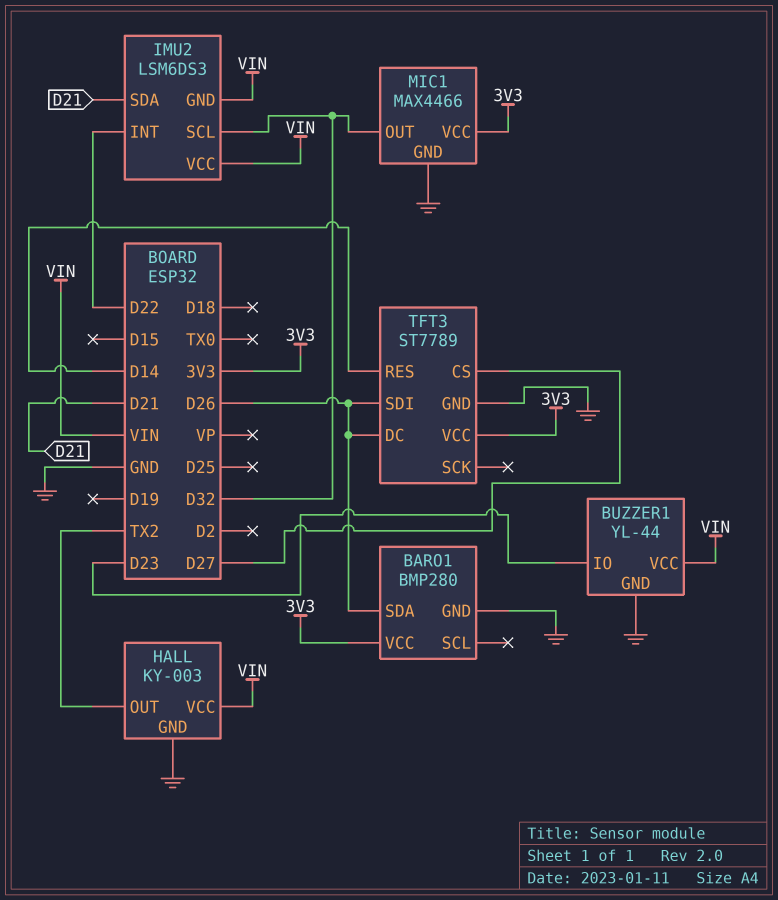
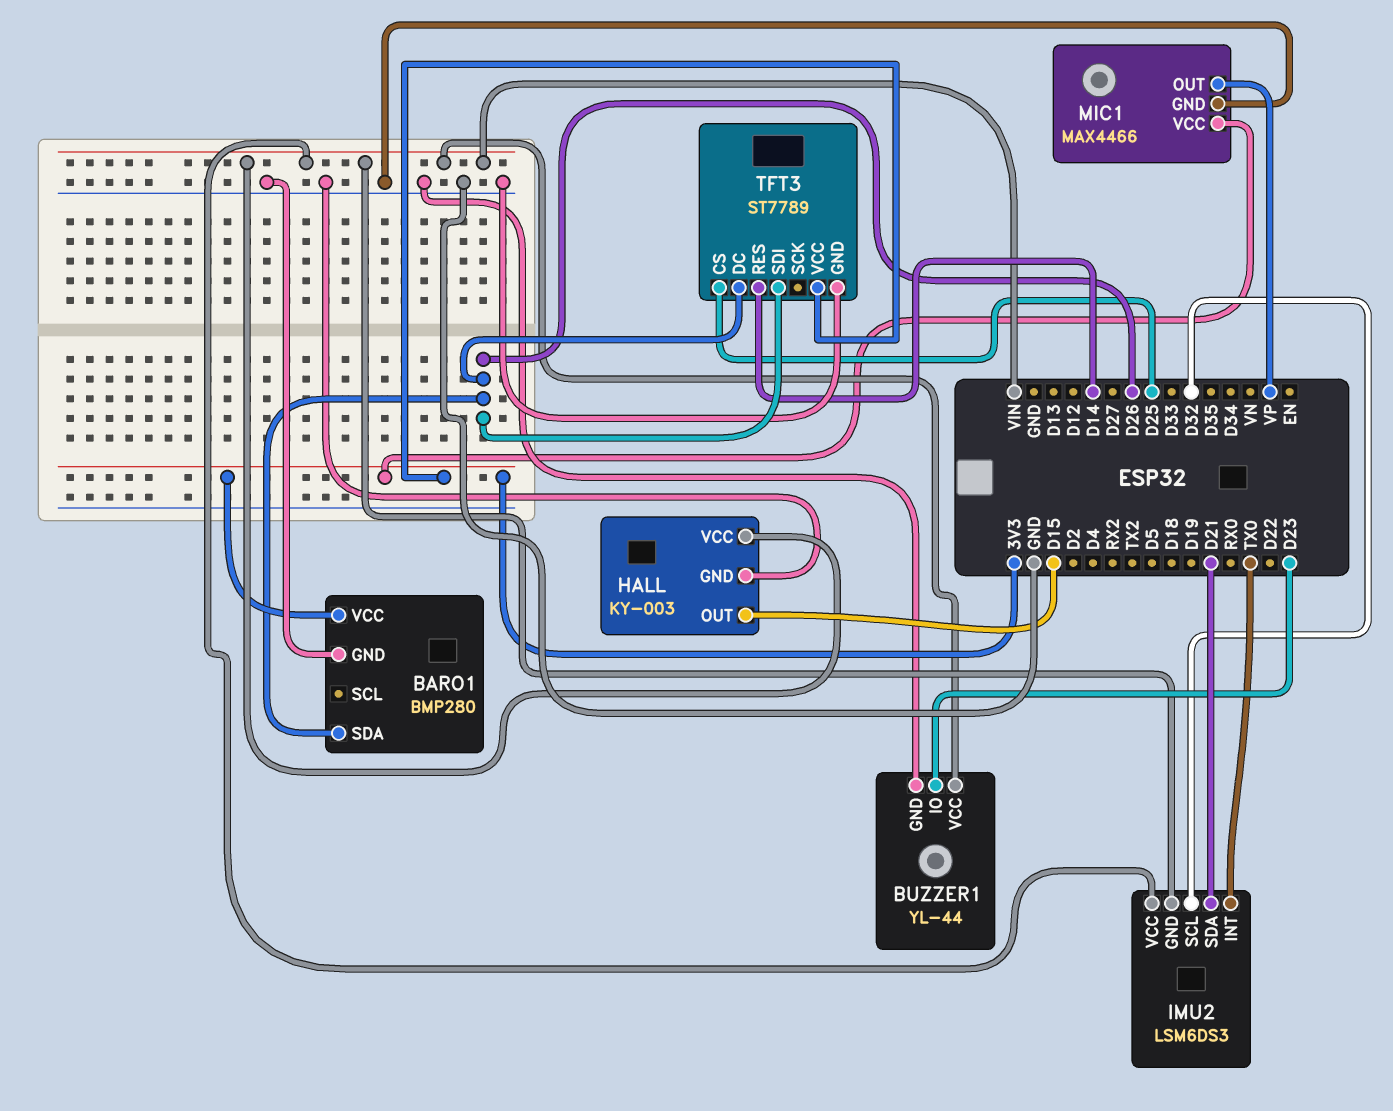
HALL pin OUT: TX2 -> D15
IMU2 pin INT: D22 -> TX0
MIC1 pin OUT: D32 -> VP
TFT3 pin CS: D27 -> D25

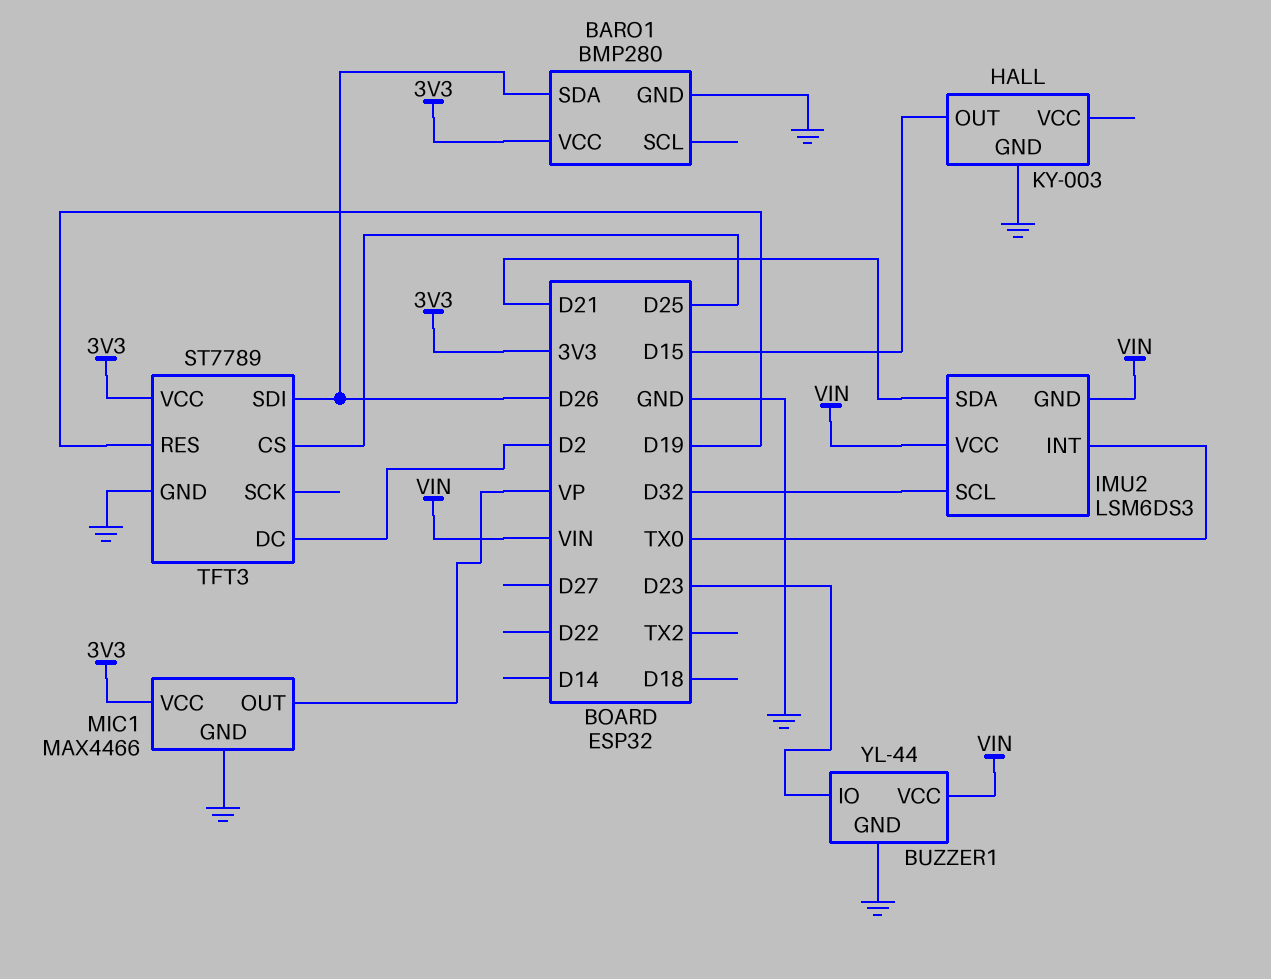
HALL pin VCC: VIN -> none
TFT3 pin DC: D26 -> D2
TFT3 pin RES: D14 -> D19

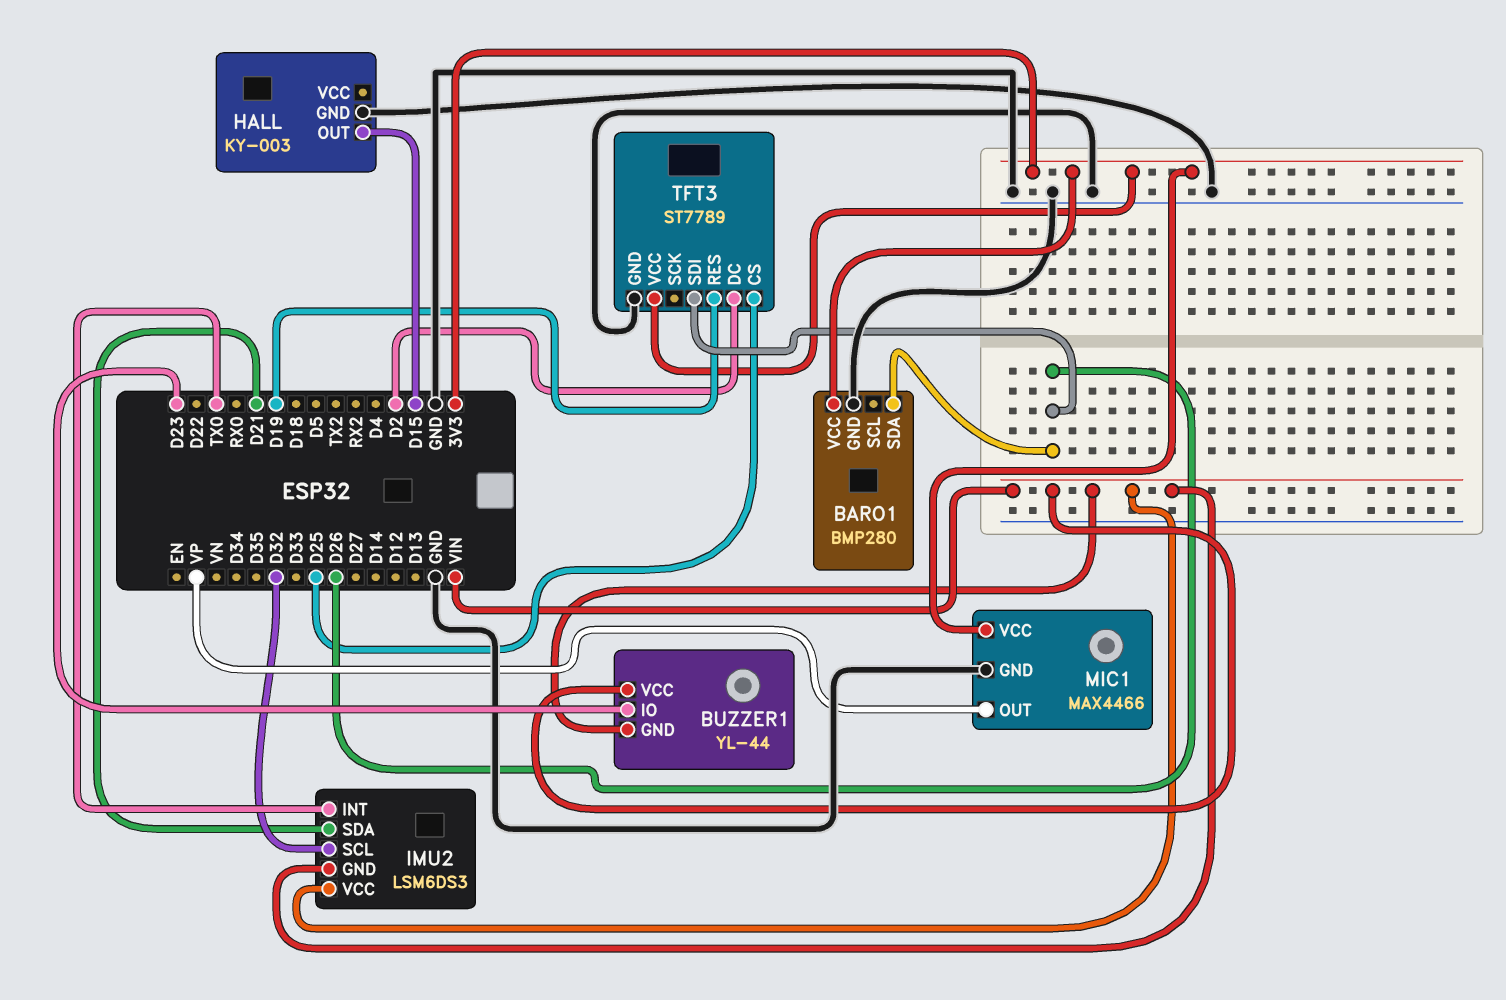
BUZZER1 pin GND: GND -> VIN

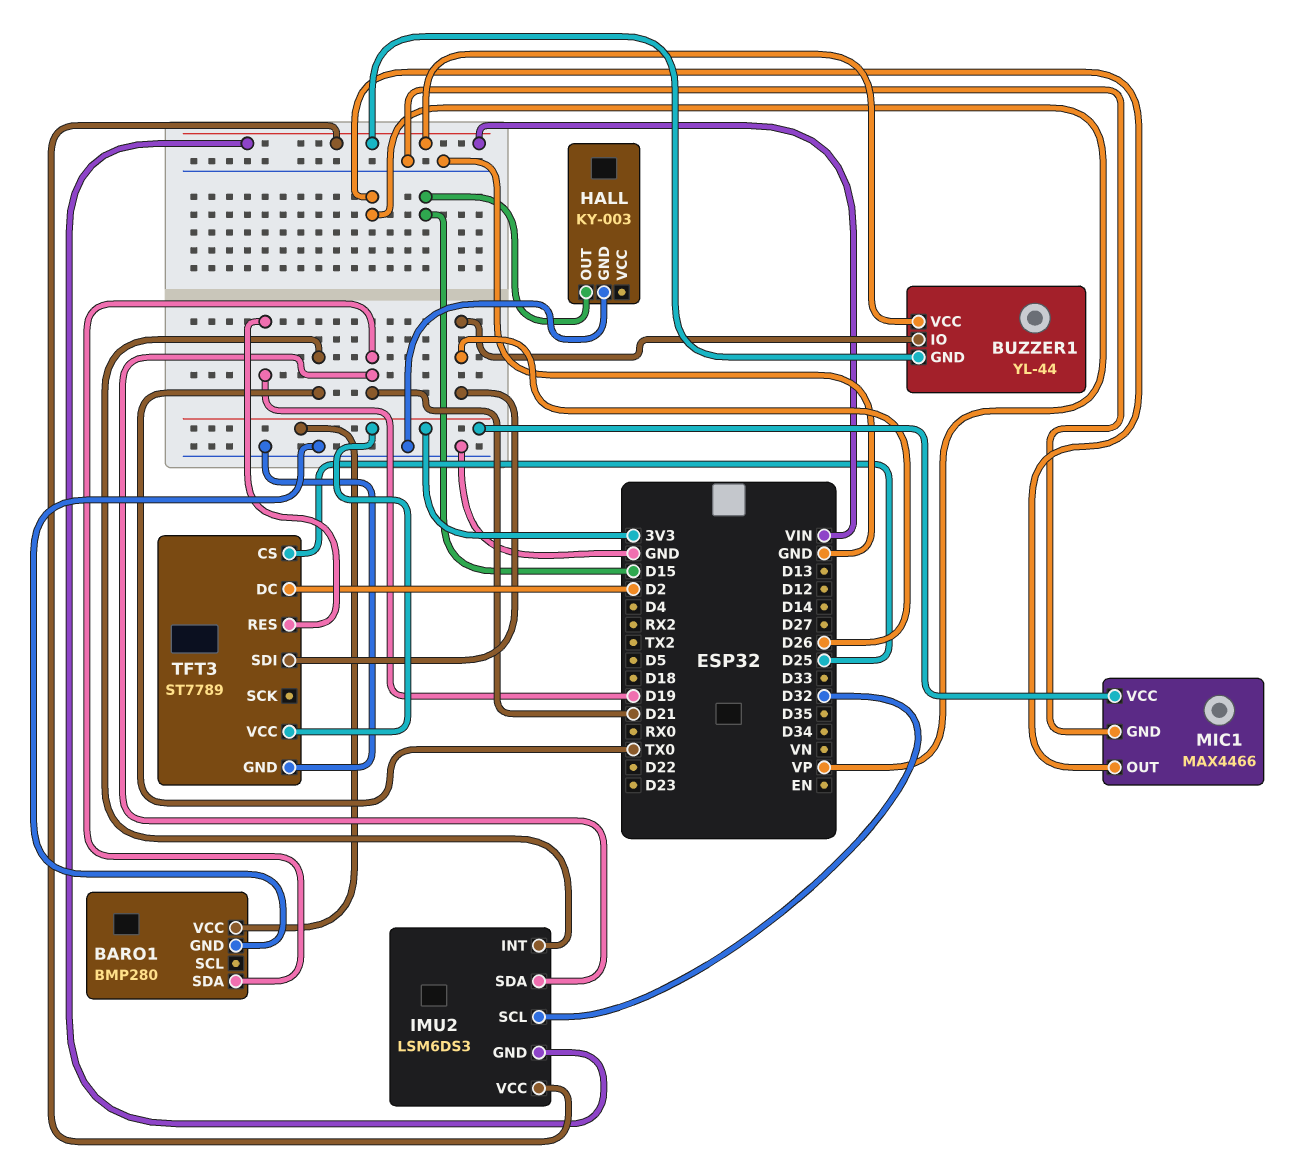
BARO1 pin SDA: D26 -> D21
BUZZER1 pin IO: D23 -> D26

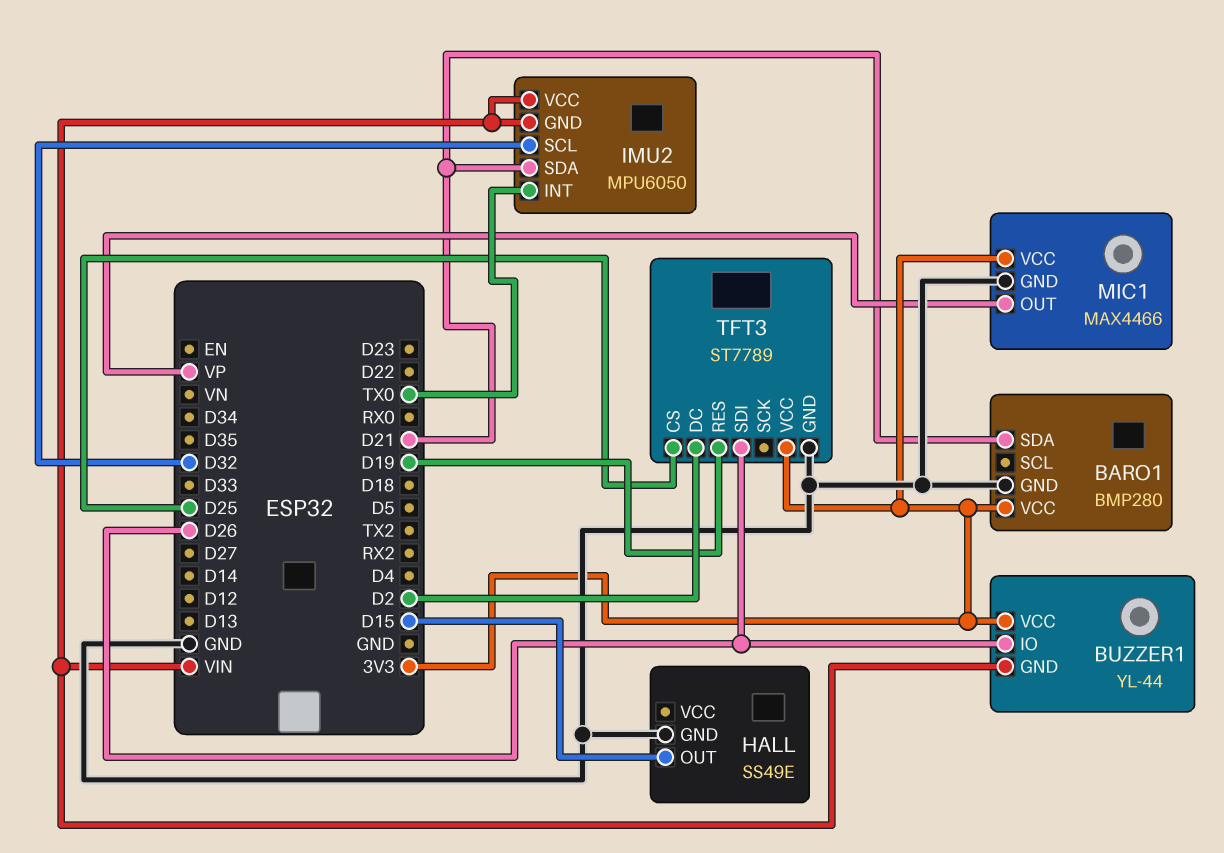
BUZZER1 pin VCC: VIN -> 3V3
HALL: KY-003 -> SS49E
IMU2: LSM6DS3 -> MPU6050

